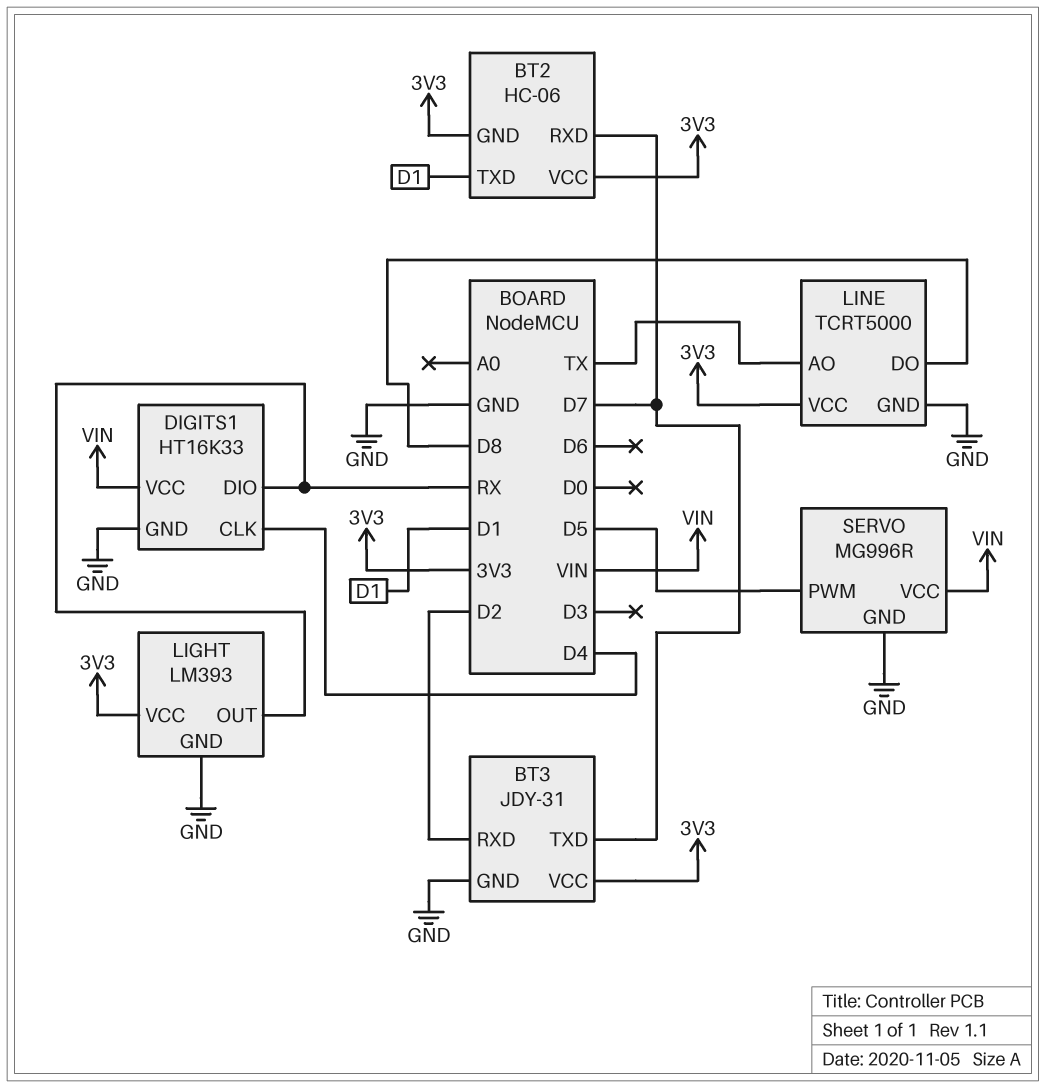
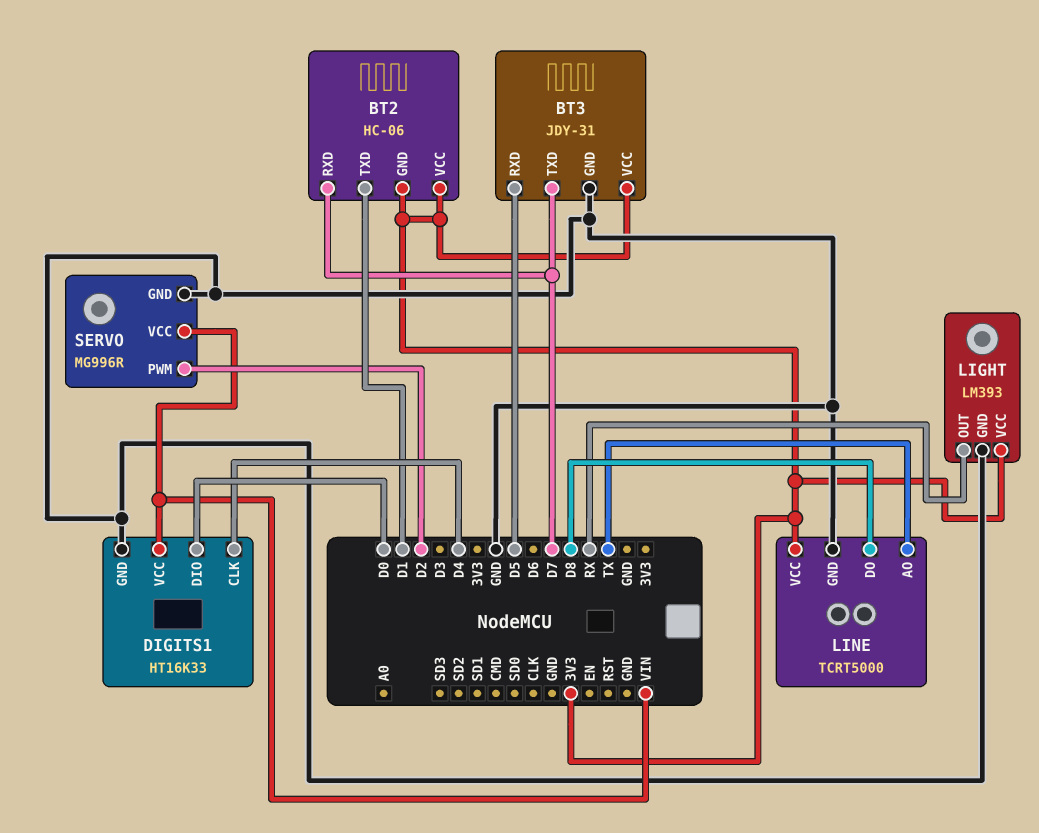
BT3 pin RXD: D2 -> D5
DIGITS1 pin DIO: RX -> D0
SERVO pin PWM: D5 -> D2

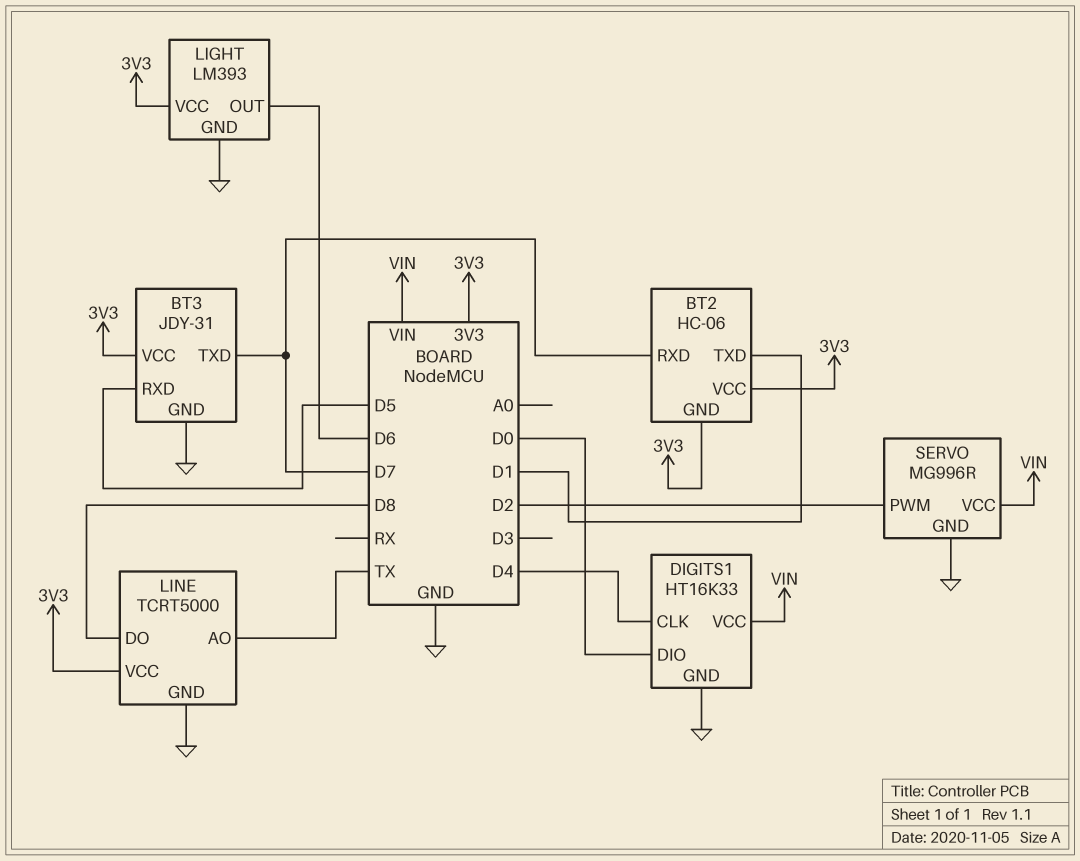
LIGHT pin OUT: RX -> D6

